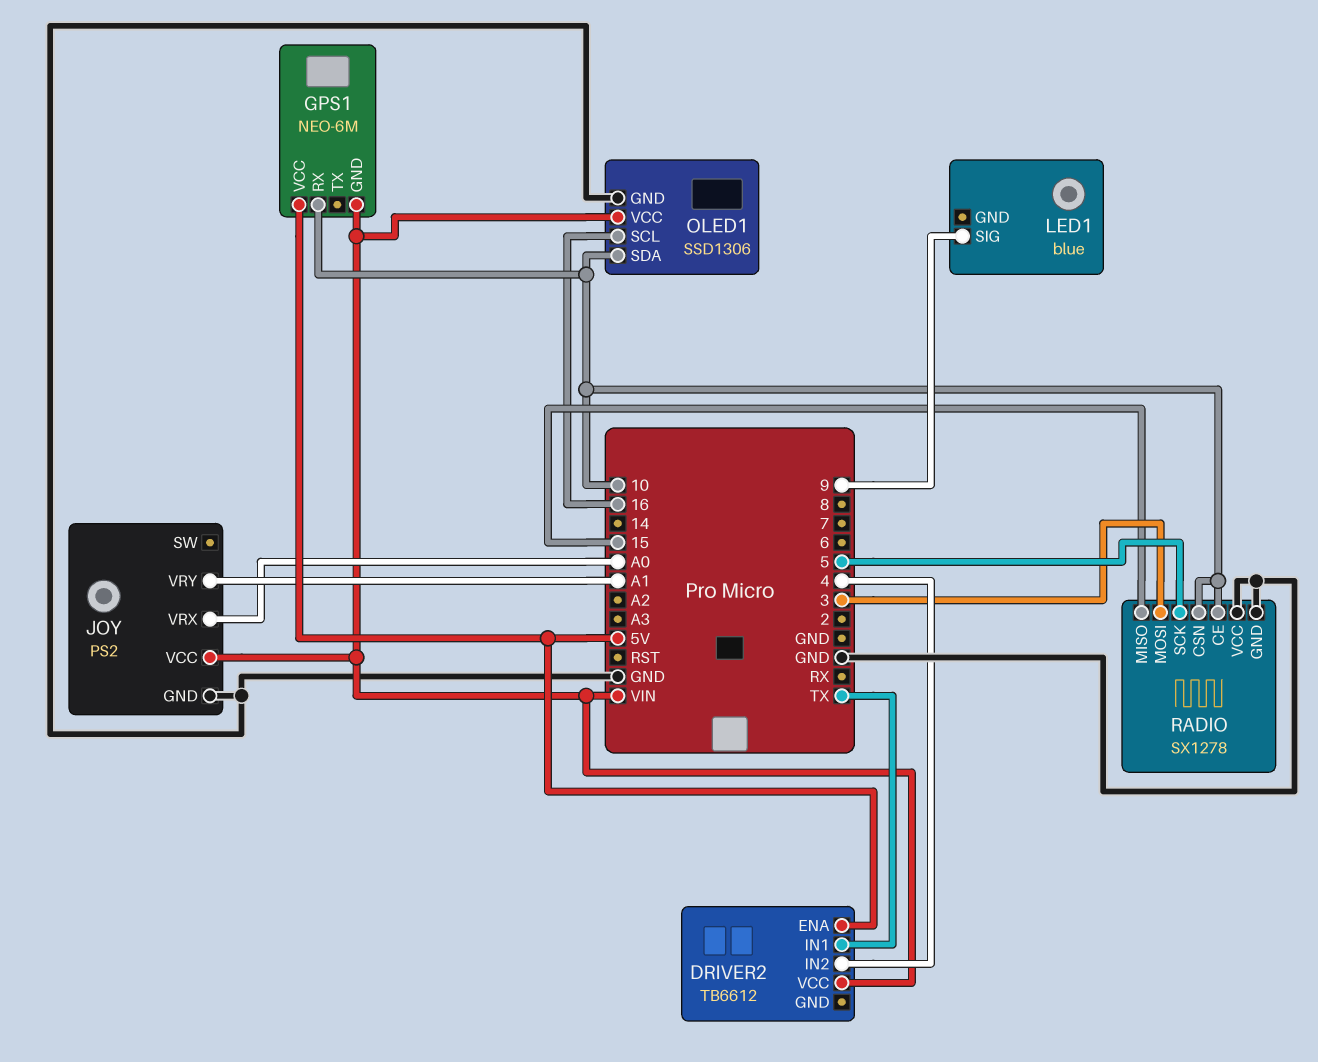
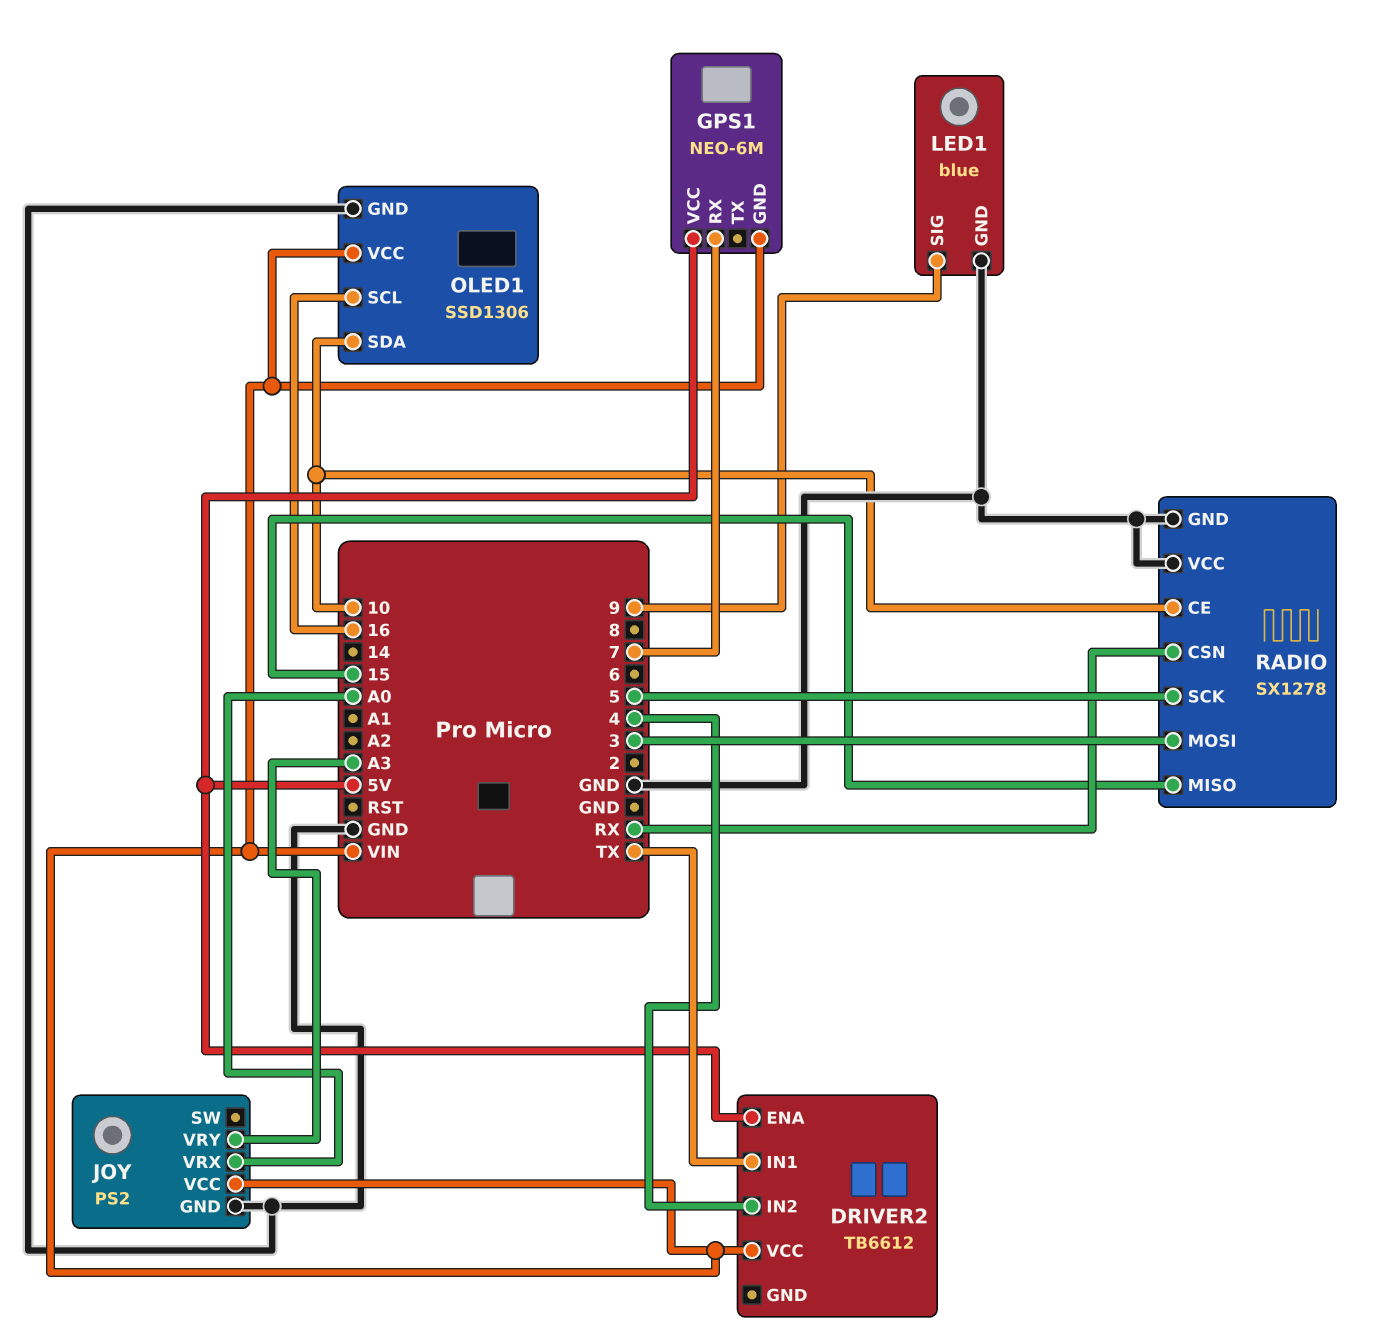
GPS1 pin RX: 10 -> 7
JOY pin VRY: A1 -> A3
LED1 pin GND: none -> GND
RADIO pin CSN: 10 -> RX

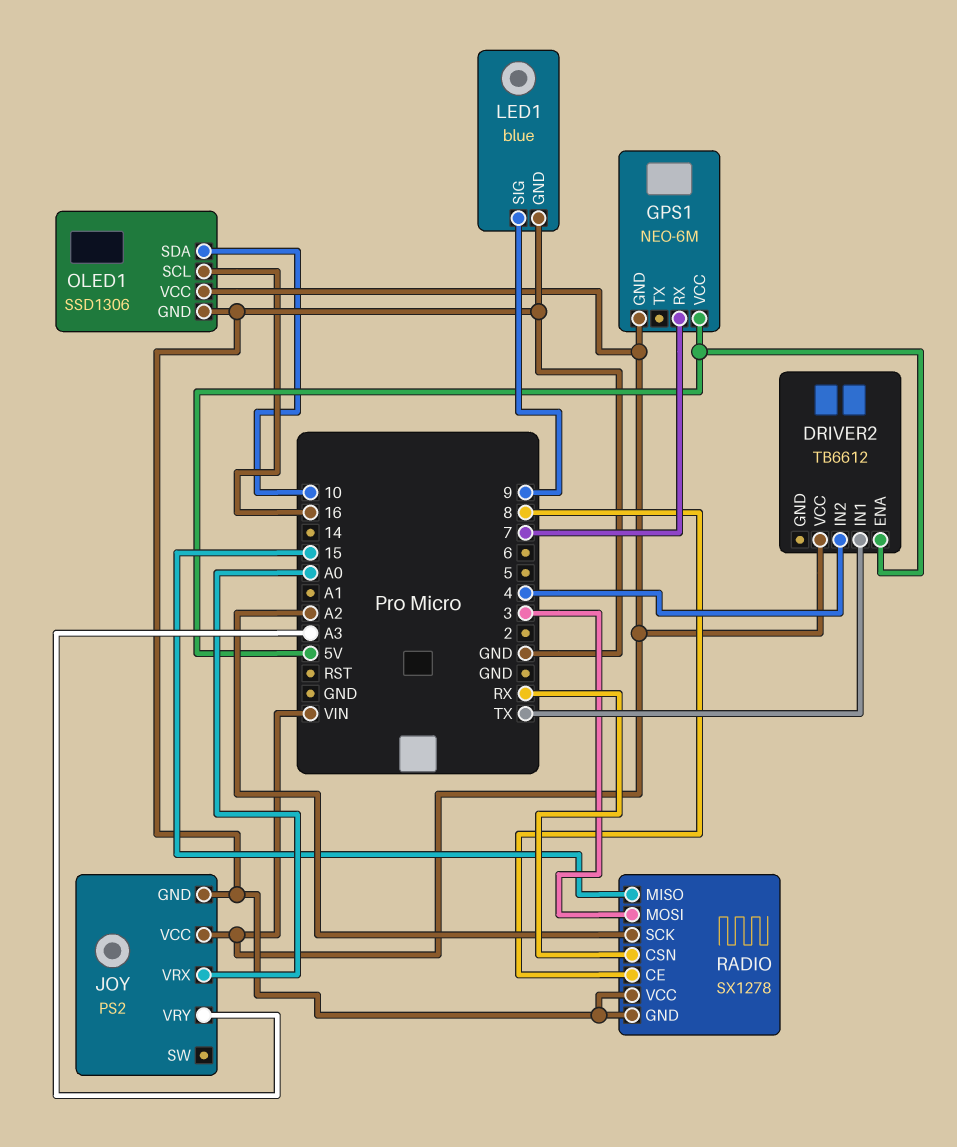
RADIO pin CE: 10 -> 8
RADIO pin SCK: 5 -> A2

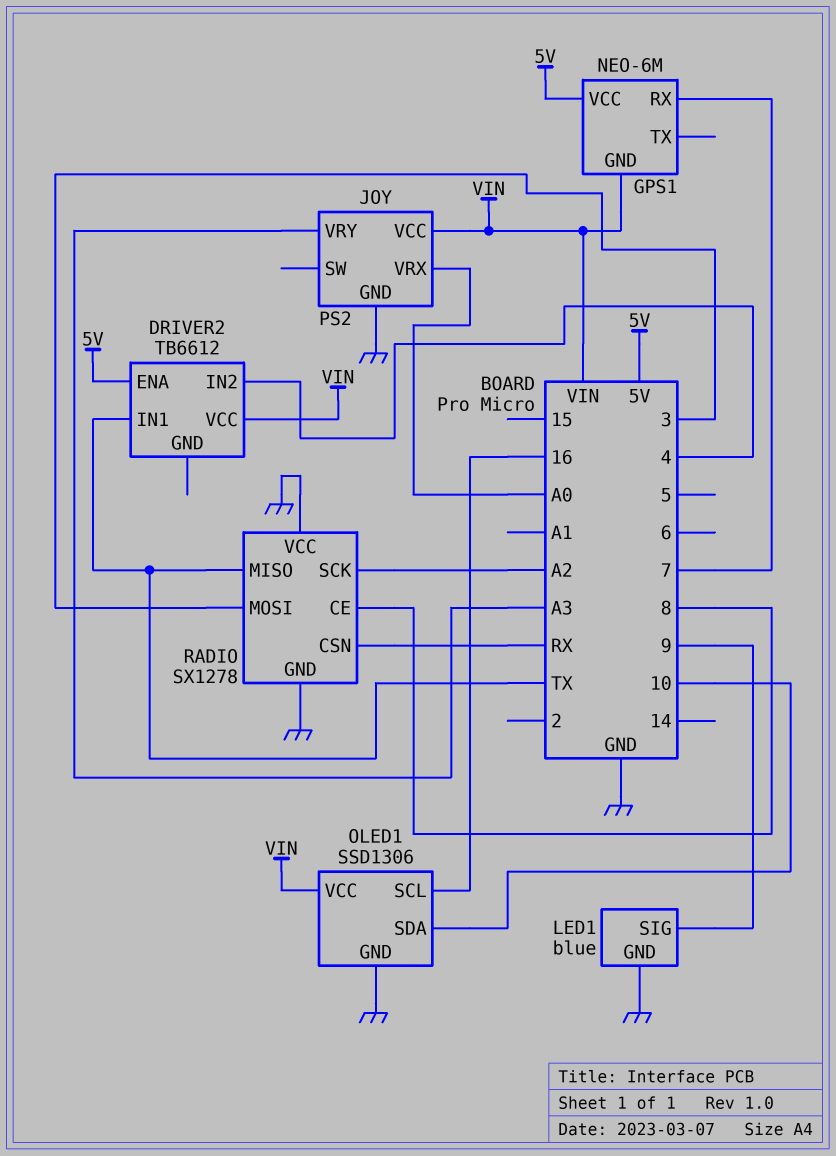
RADIO pin MISO: 15 -> TX

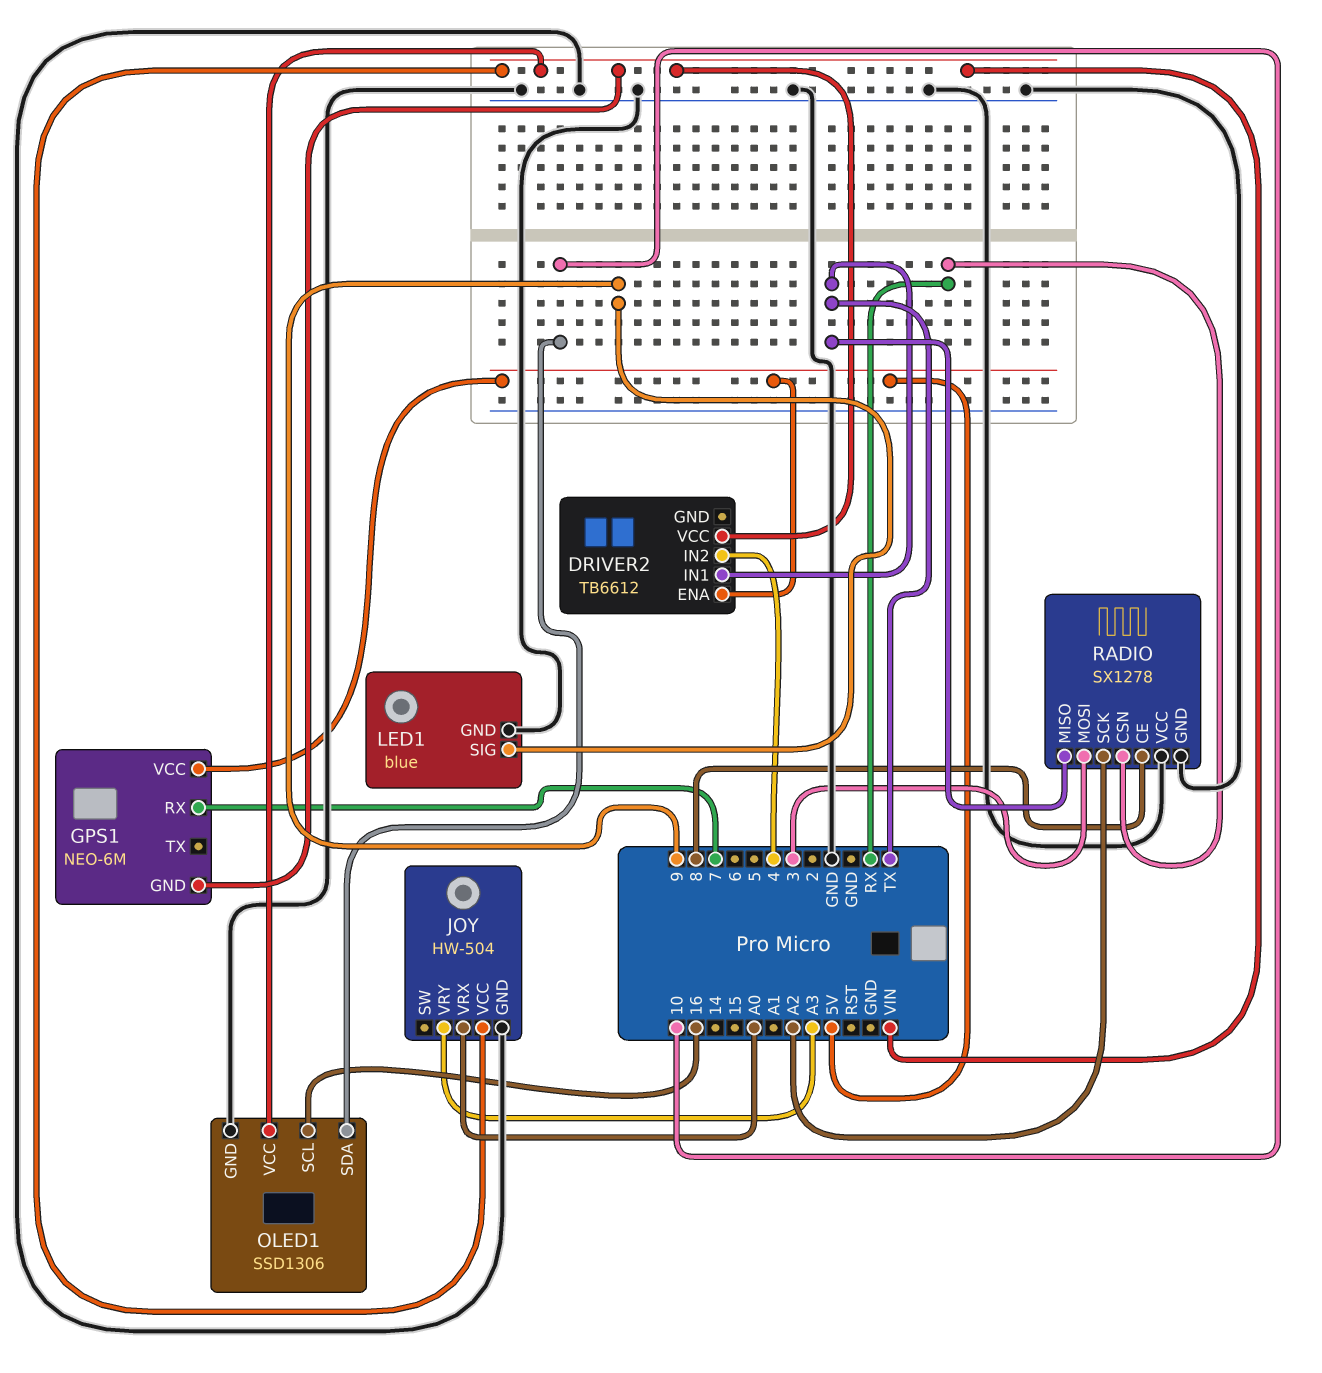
JOY: PS2 -> HW-504

